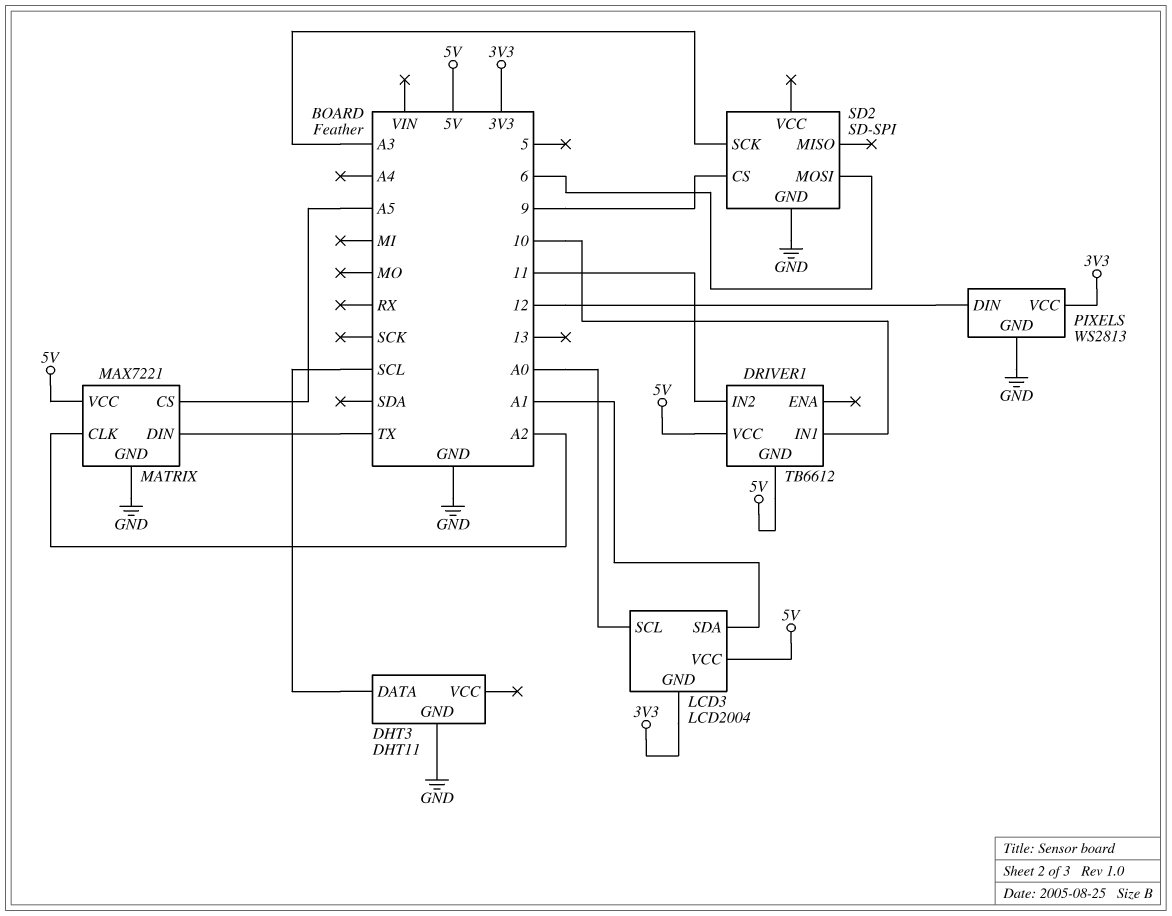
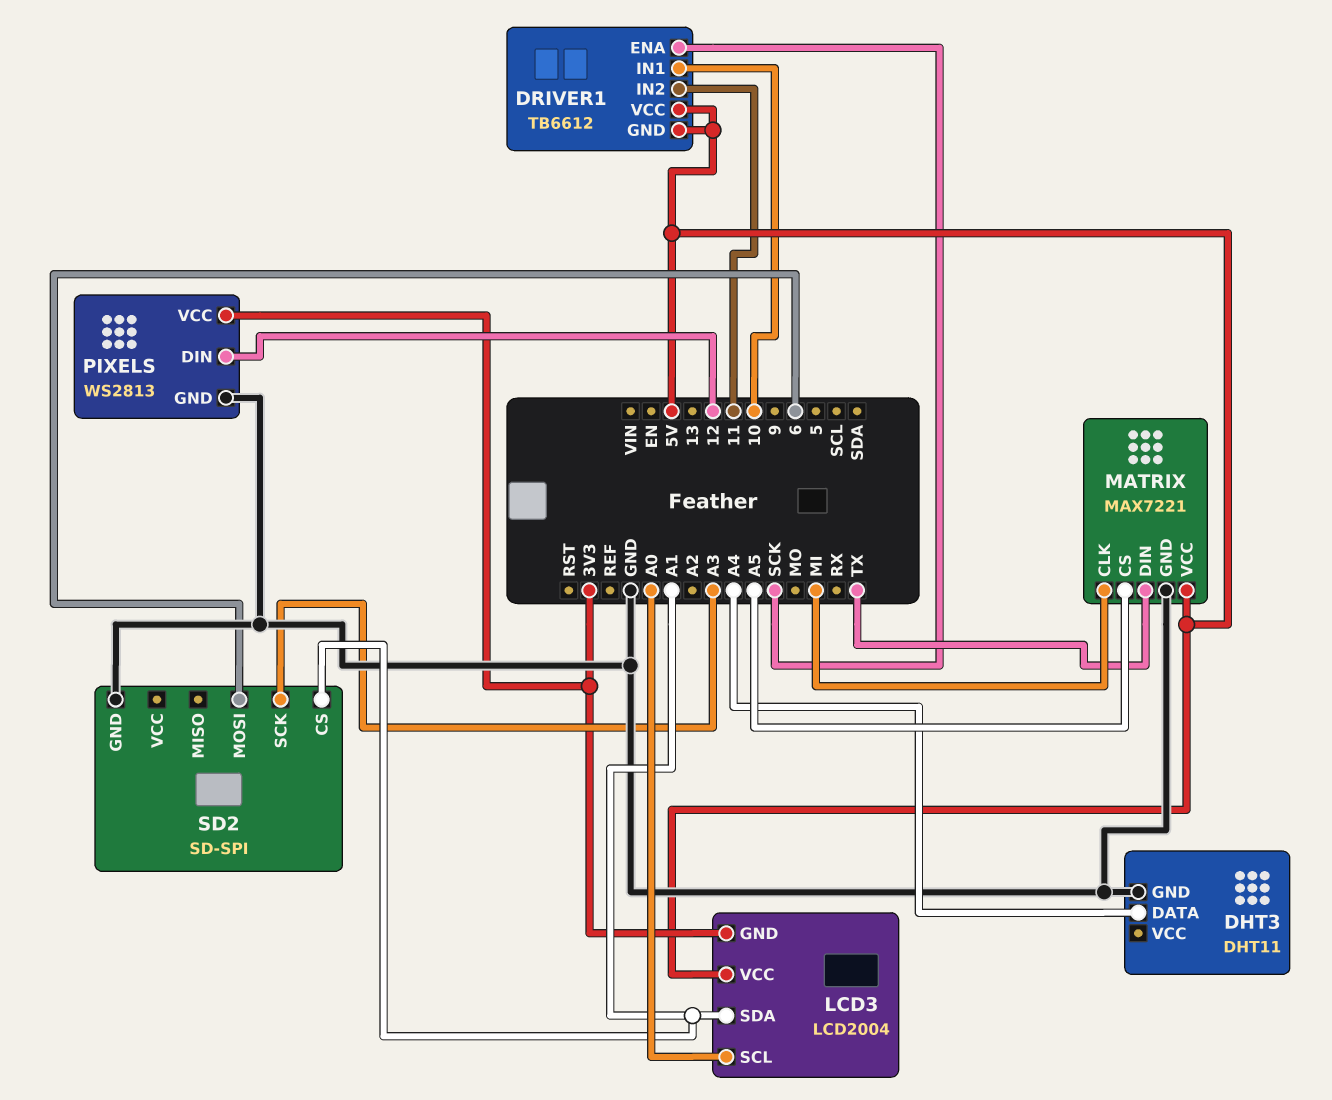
DHT3 pin DATA: SCL -> A4
DRIVER1 pin ENA: none -> SCK
MATRIX pin CLK: A2 -> MI
SD2 pin CS: 9 -> A1

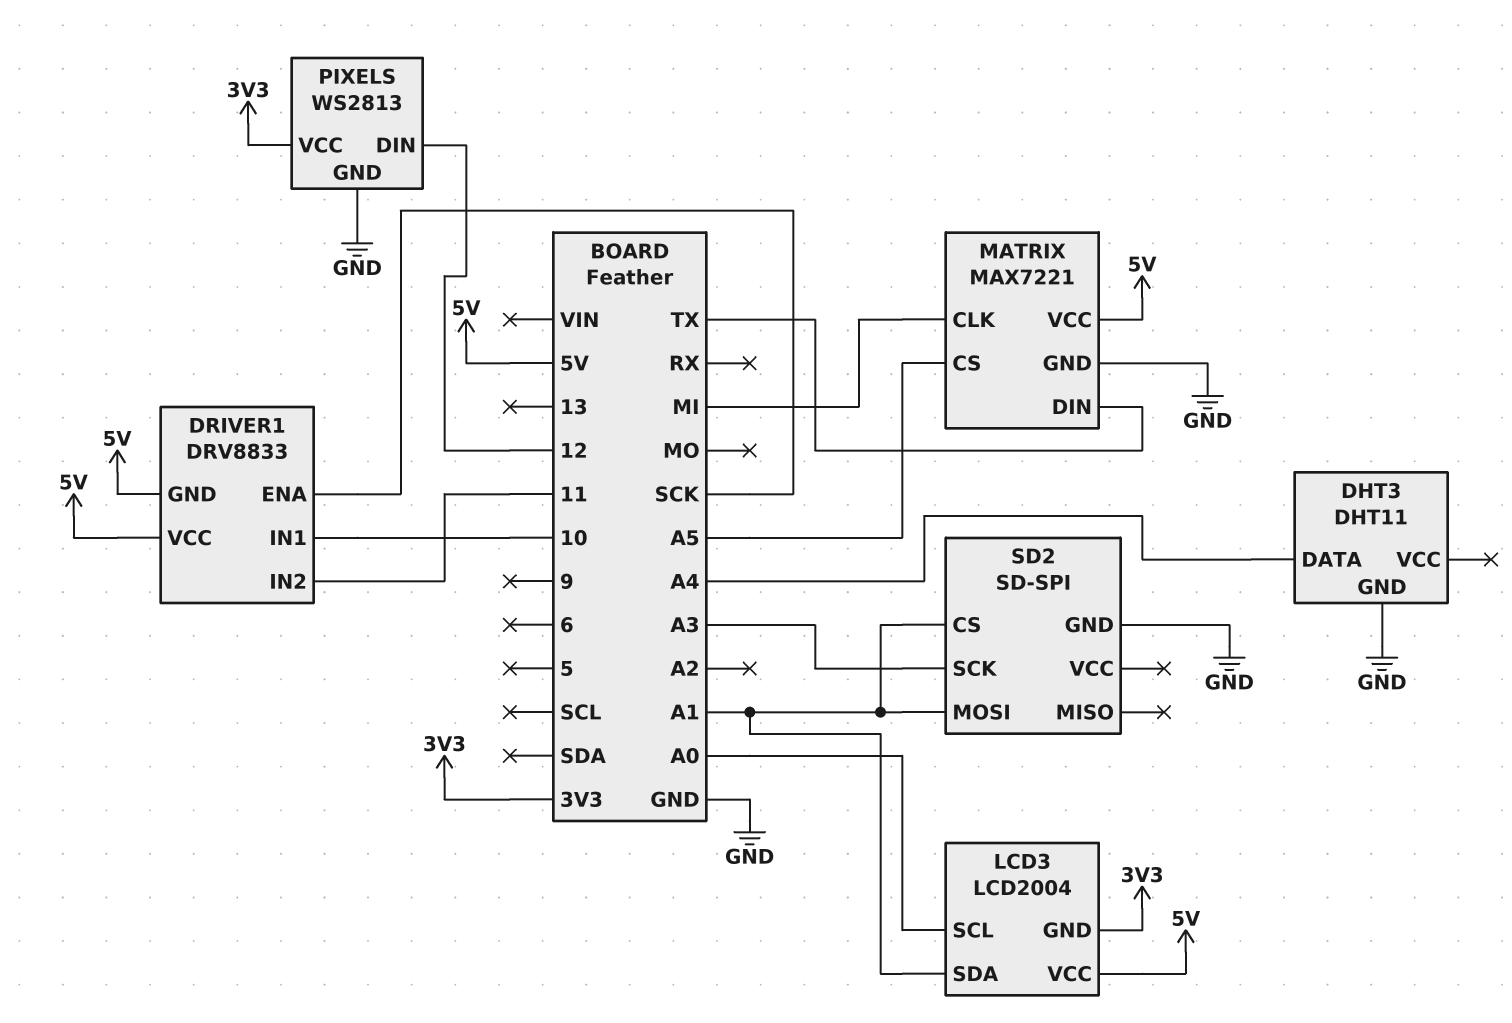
DRIVER1: TB6612 -> DRV8833
SD2 pin MOSI: 6 -> A1

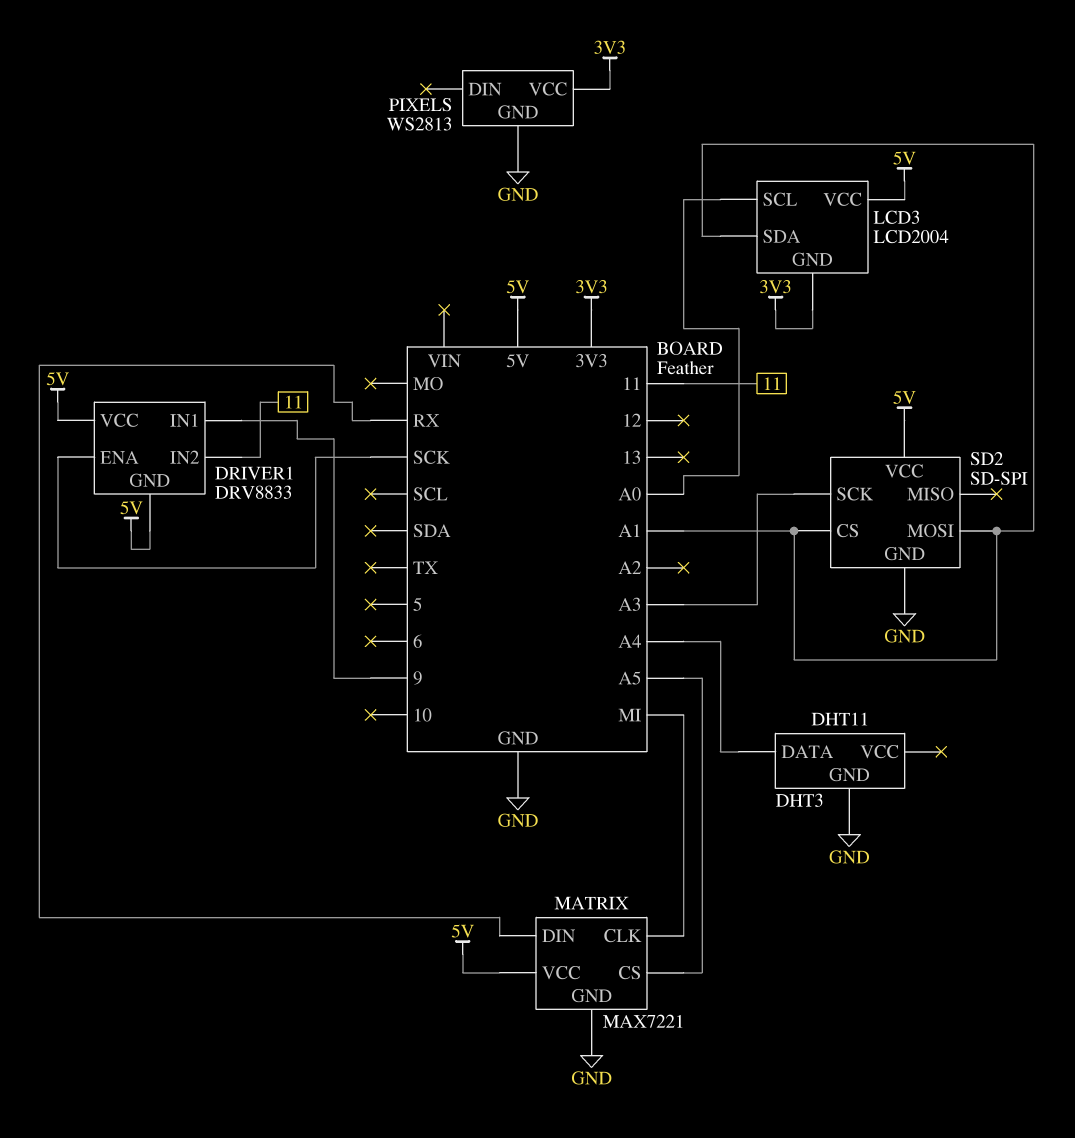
DRIVER1 pin IN1: 10 -> 9
MATRIX pin DIN: TX -> RX
PIXELS pin DIN: 12 -> none
SD2 pin VCC: none -> 5V

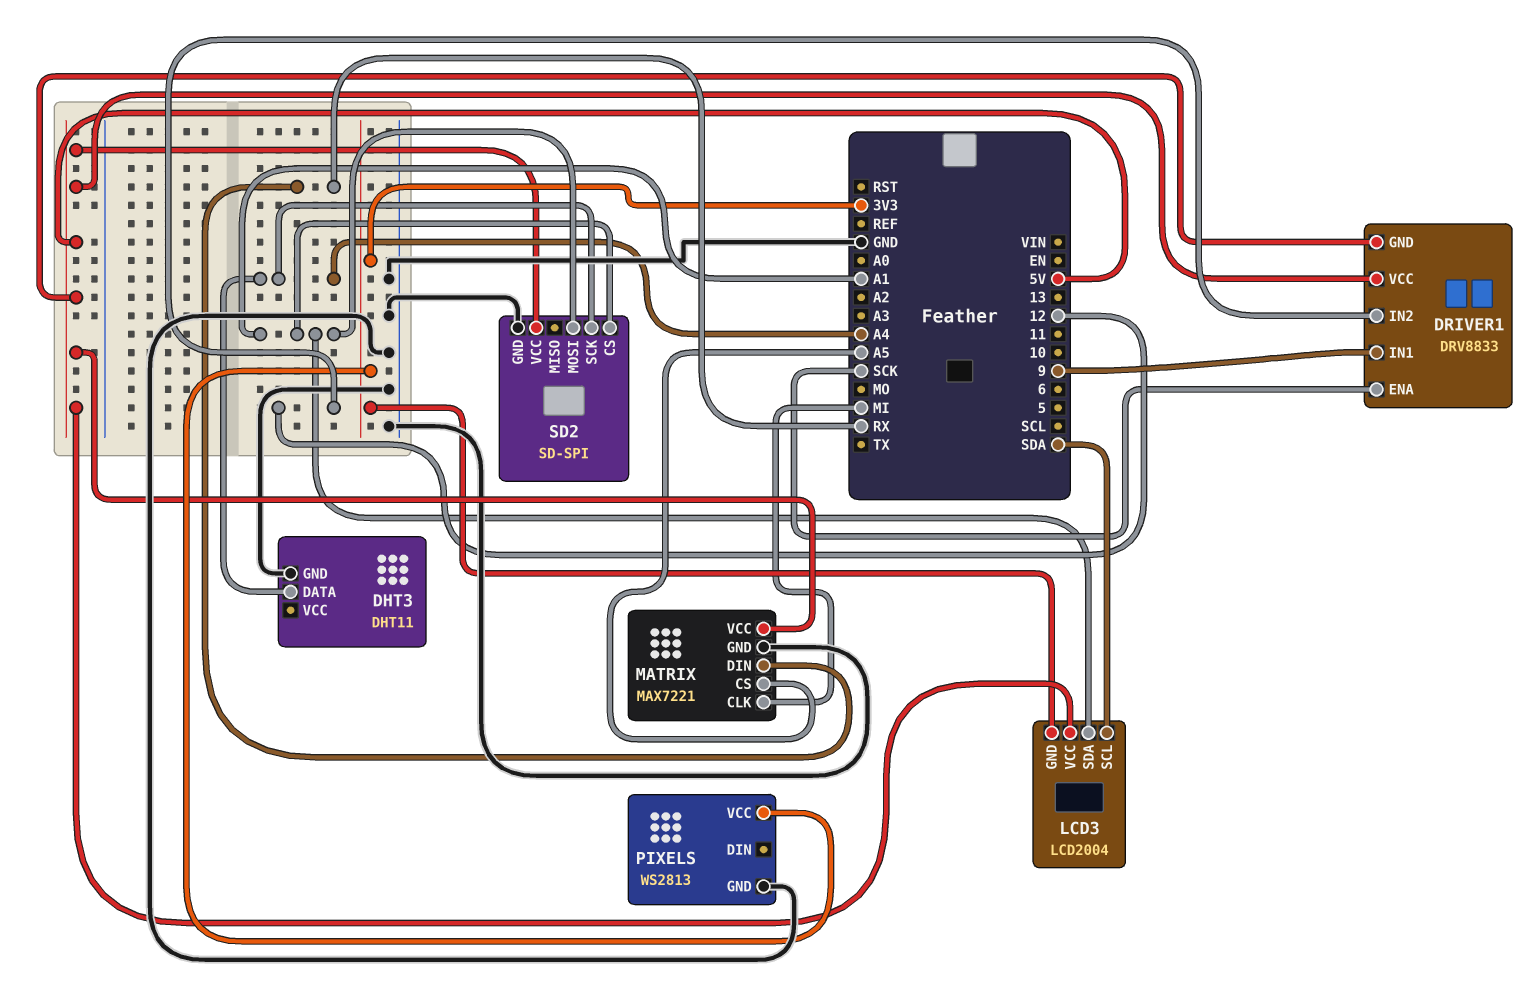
DRIVER1 pin IN2: 11 -> 12
LCD3 pin SCL: A0 -> SDA
SD2 pin SCK: A3 -> A4

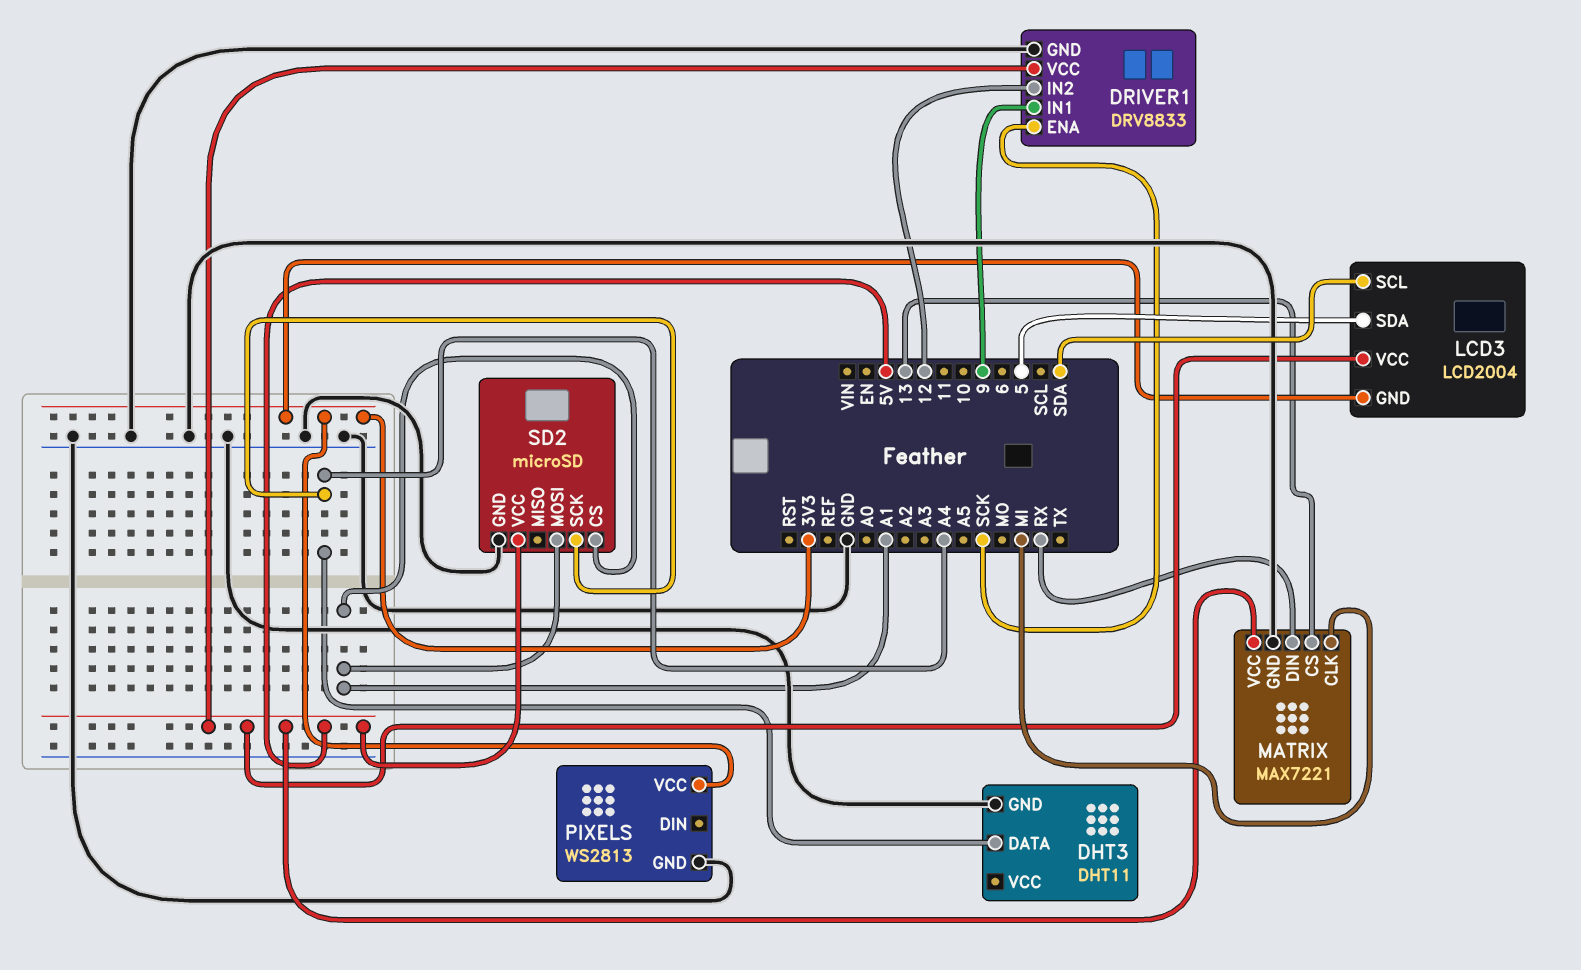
DRIVER1 pin GND: 5V -> GND
LCD3 pin SDA: A1 -> 5
MATRIX pin CS: A5 -> 13
SD2: SD-SPI -> microSD

